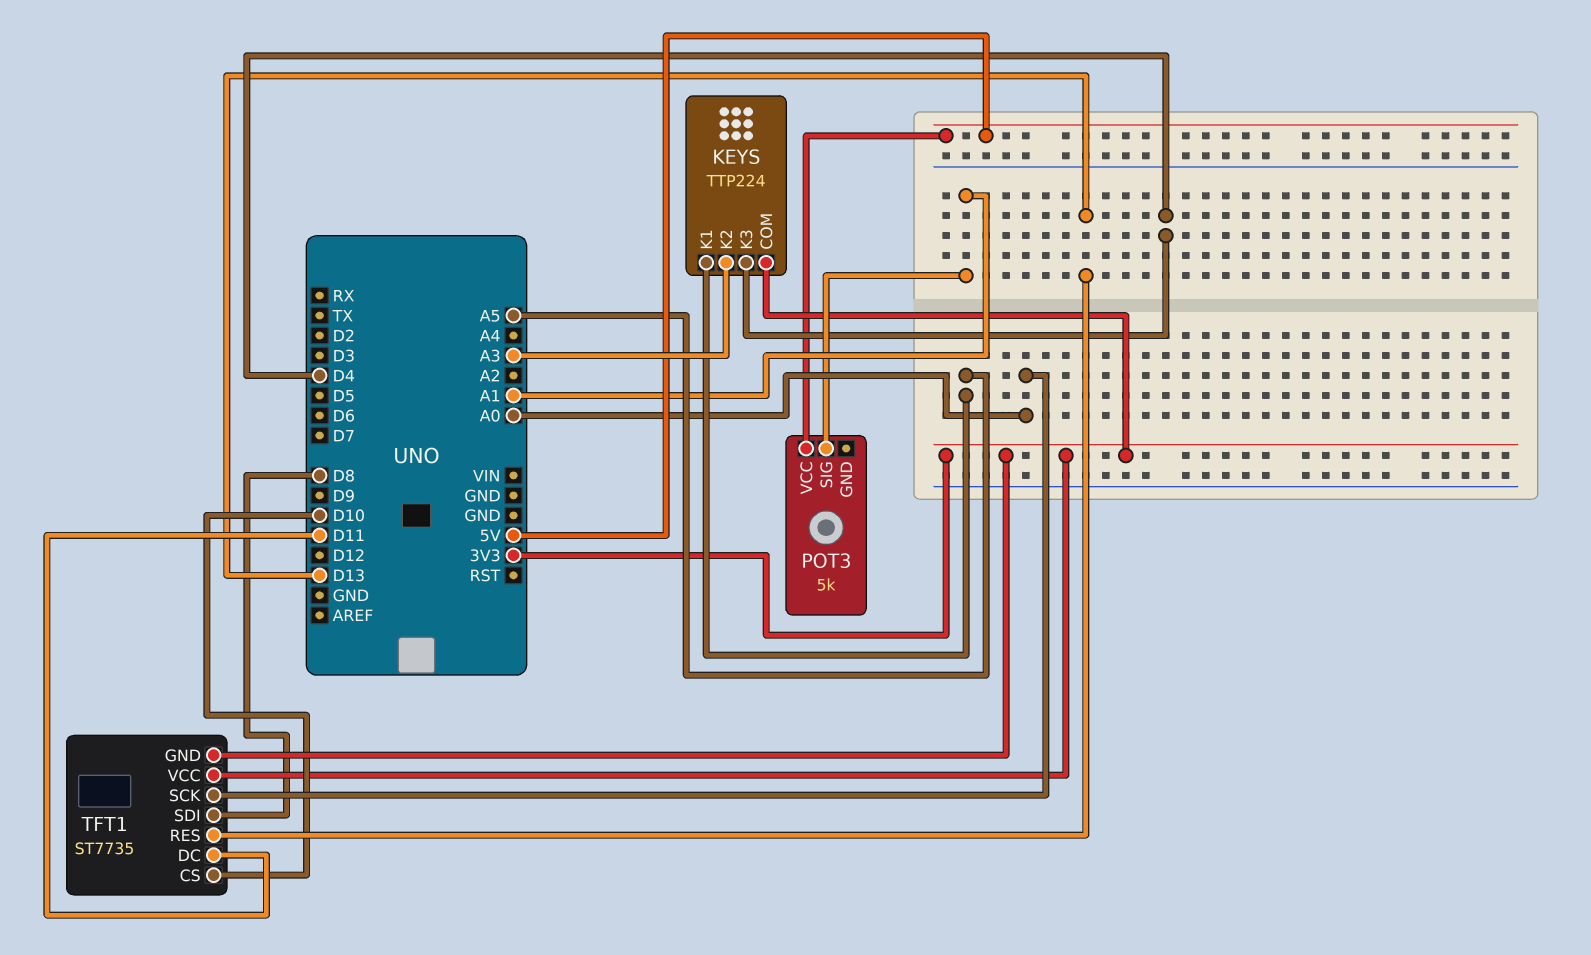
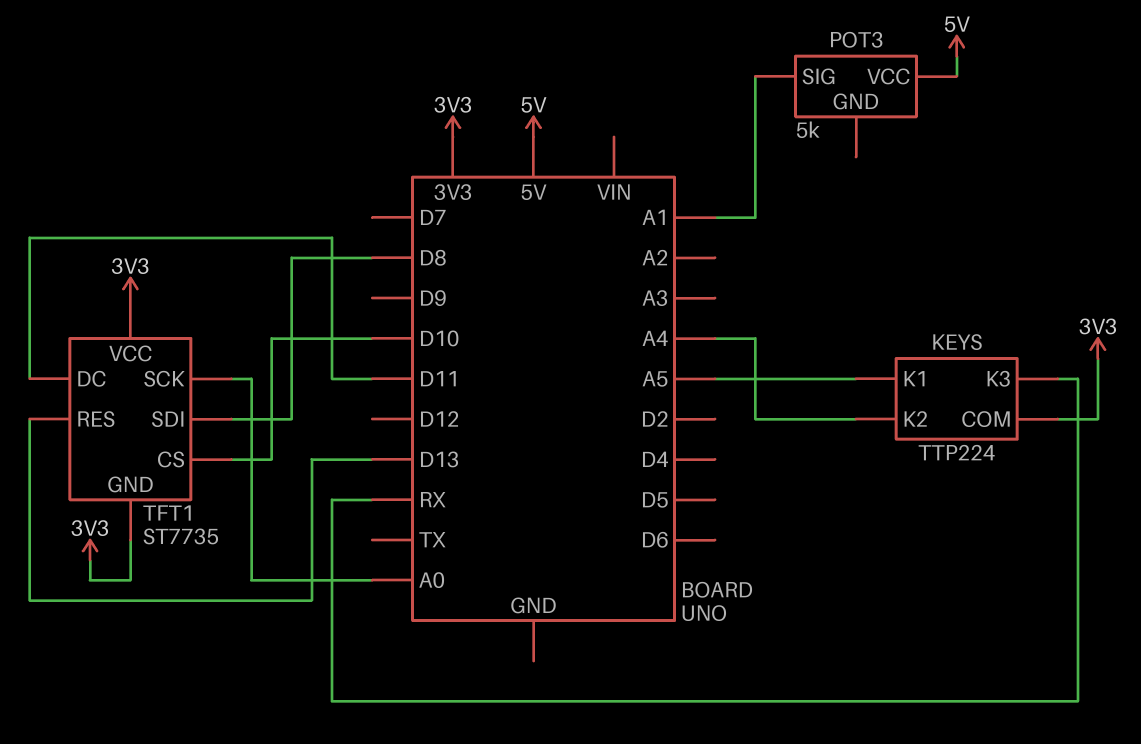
KEYS pin K2: A3 -> A4
KEYS pin K3: D4 -> RX

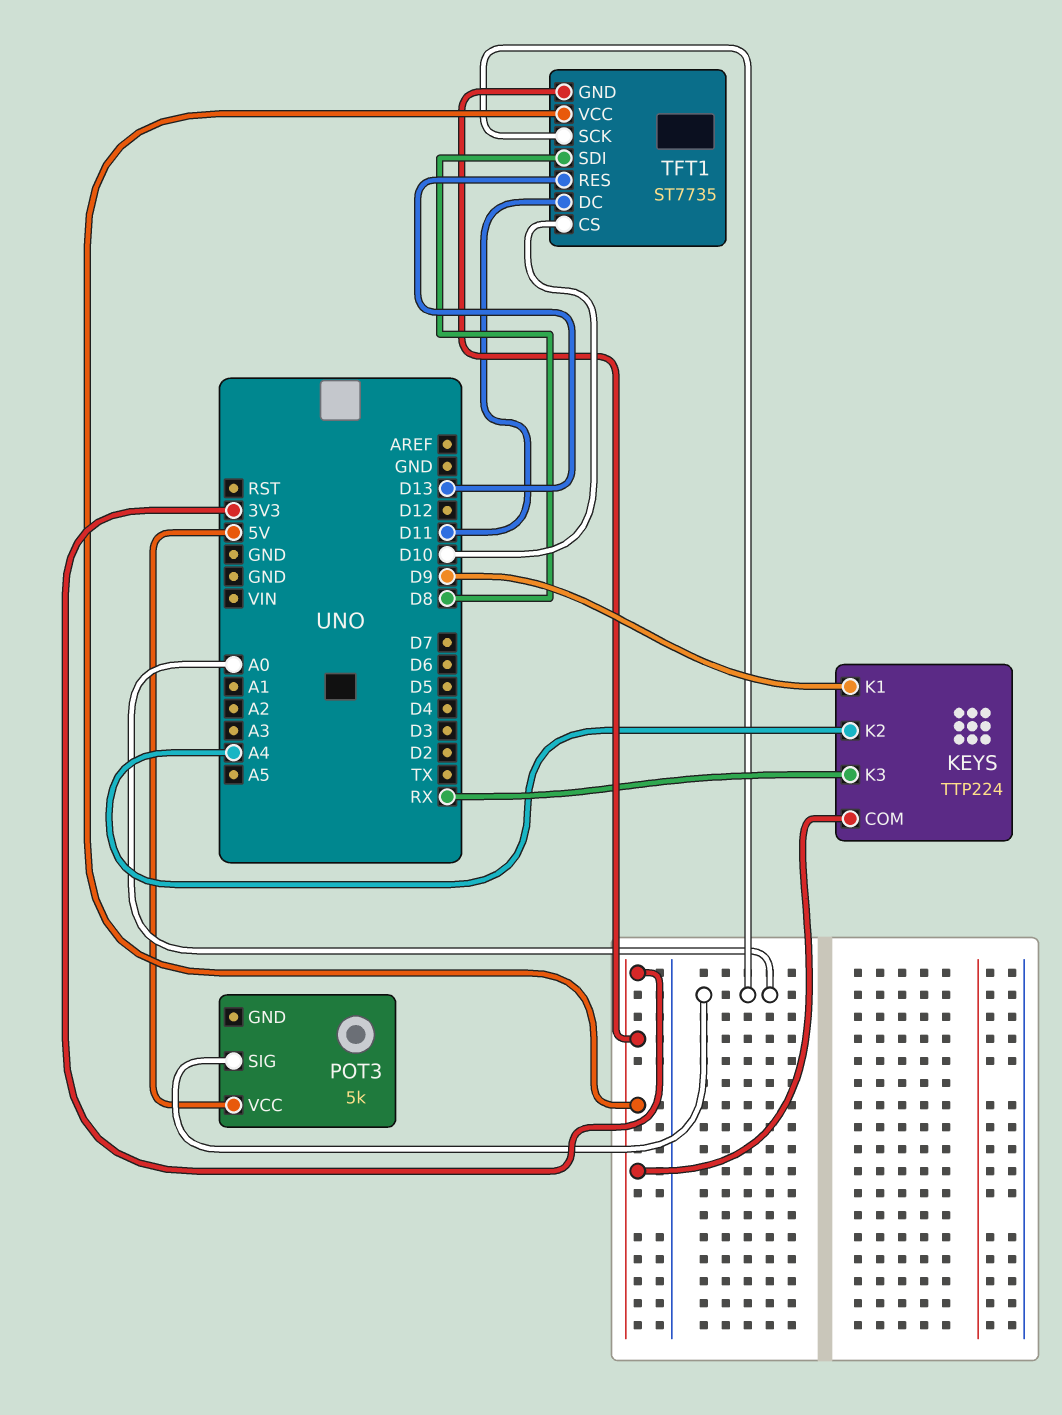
KEYS pin K1: A5 -> D9
POT3 pin SIG: A1 -> A0

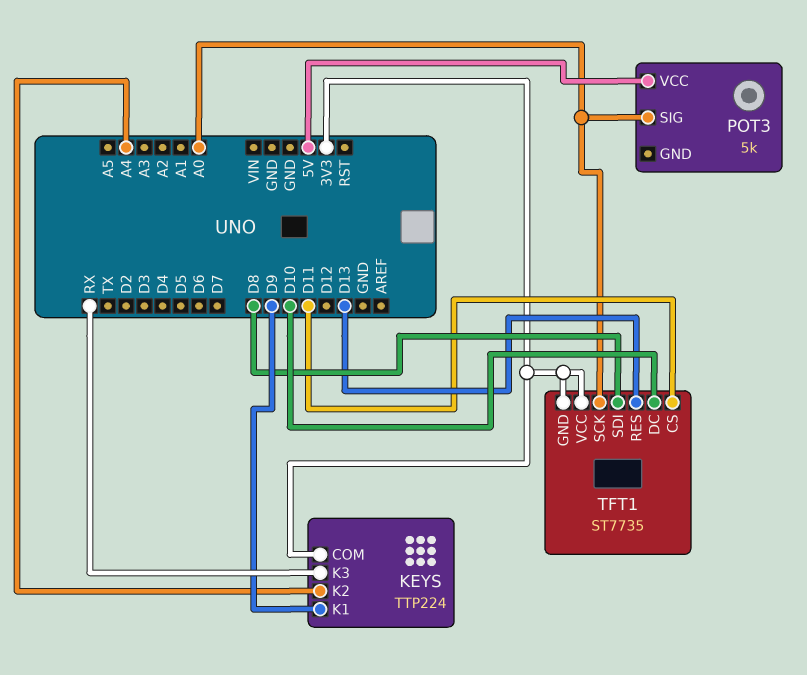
TFT1 pin CS: D10 -> D11
TFT1 pin DC: D11 -> D10

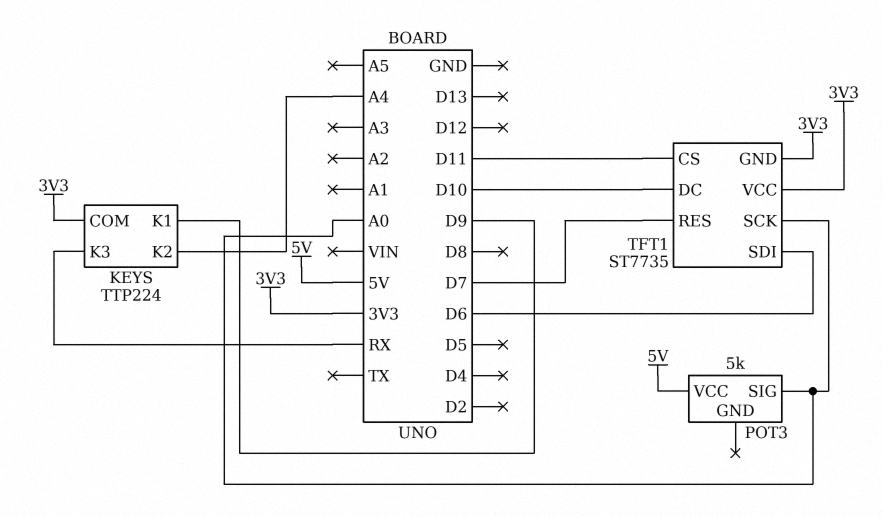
TFT1 pin RES: D13 -> D7
TFT1 pin SDI: D8 -> D6

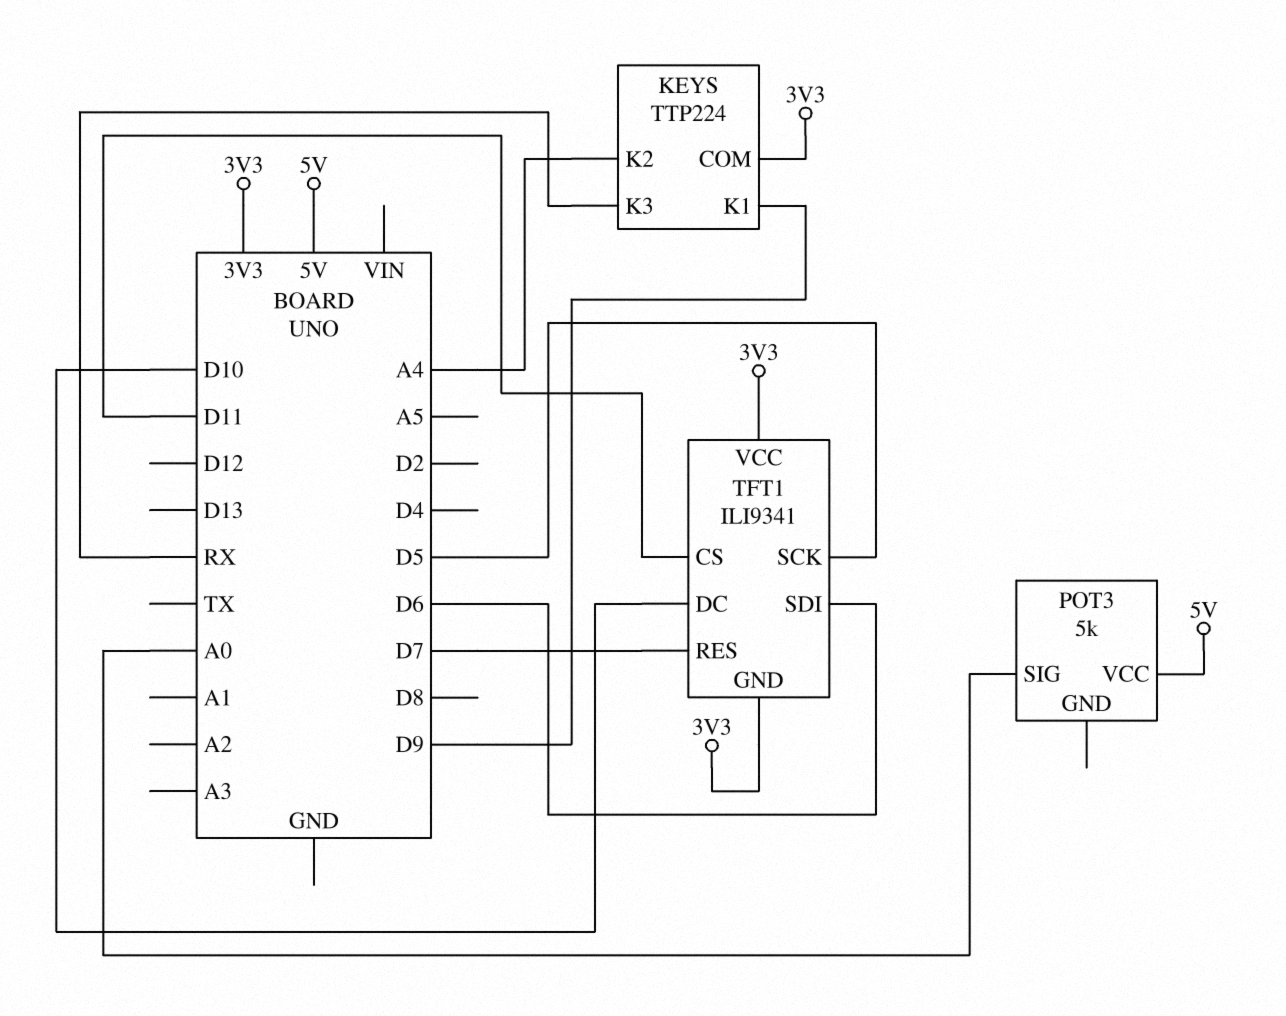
TFT1: ST7735 -> ILI9341
TFT1 pin SCK: A0 -> D5

